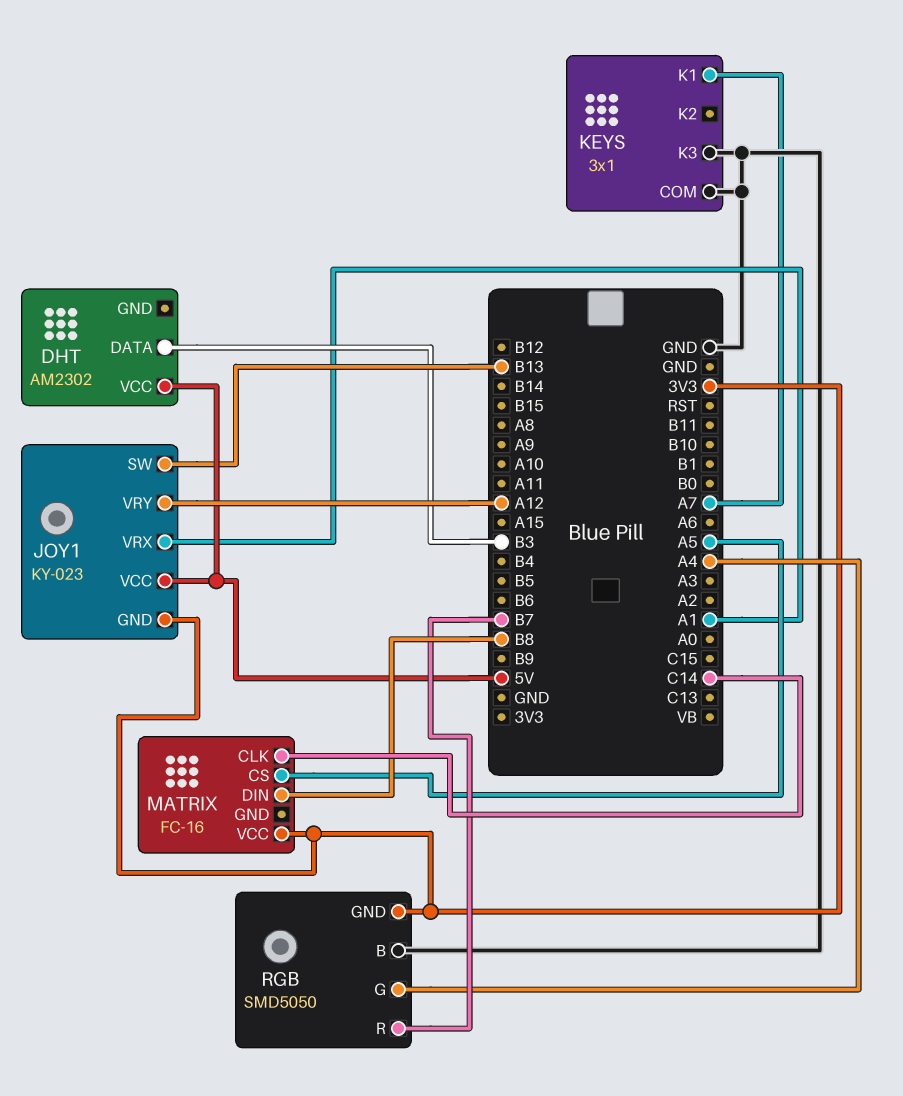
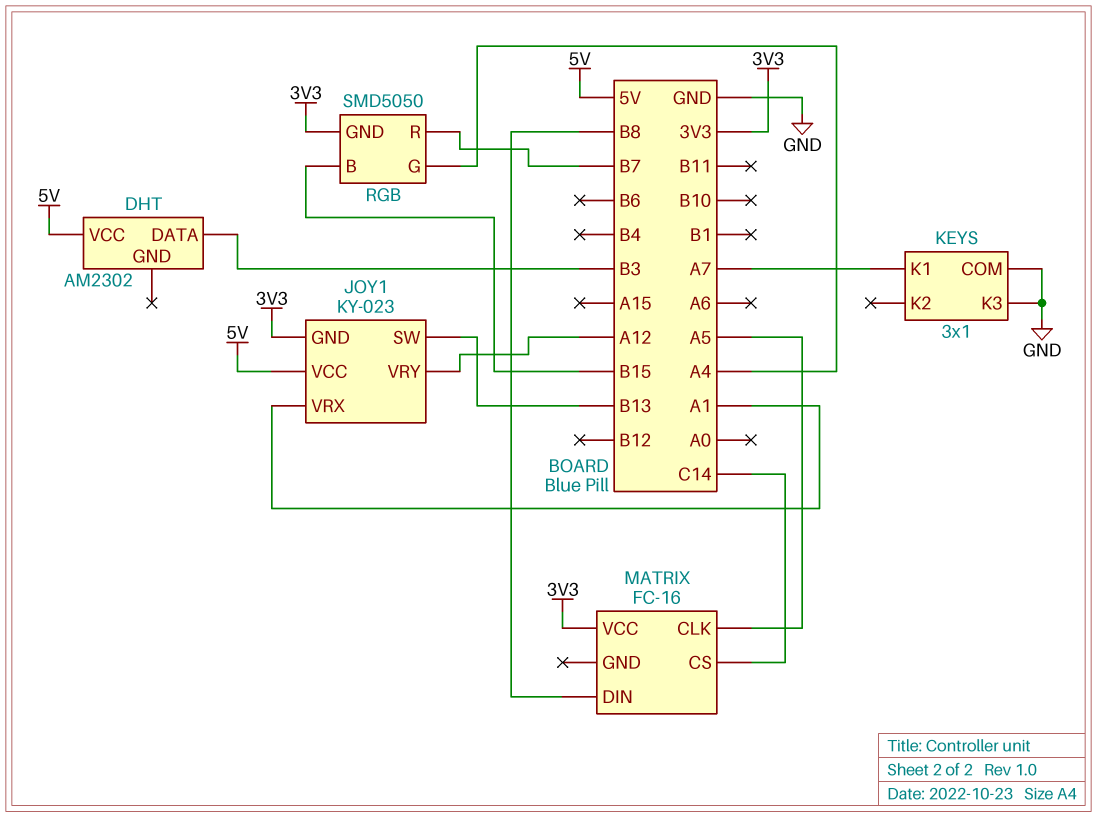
MATRIX pin CLK: C14 -> A5
MATRIX pin CS: A5 -> C14
RGB pin B: GND -> B15

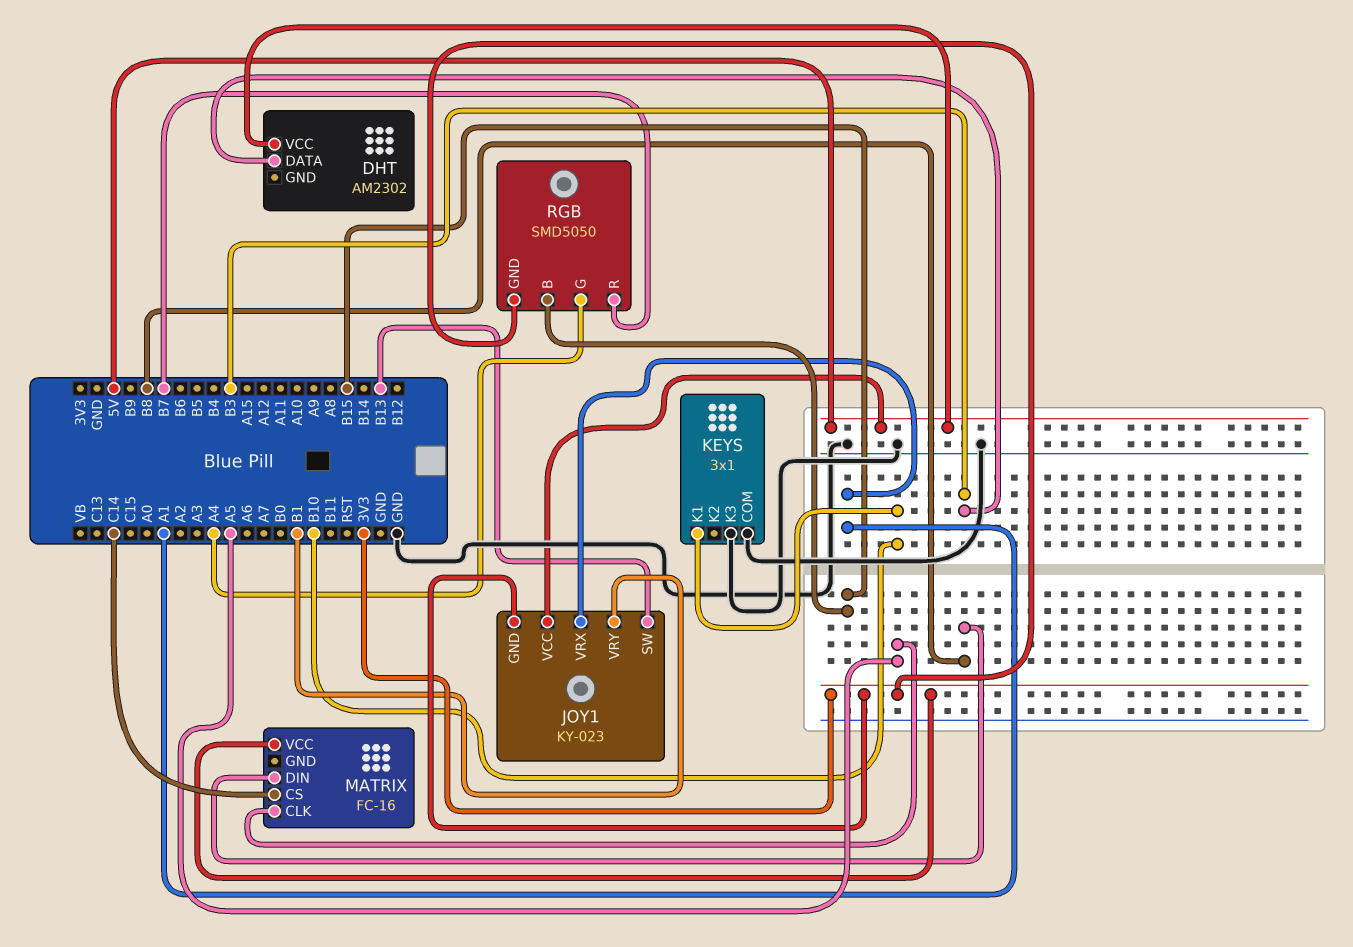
JOY1 pin VRY: A12 -> B1
KEYS pin K1: A7 -> B10

